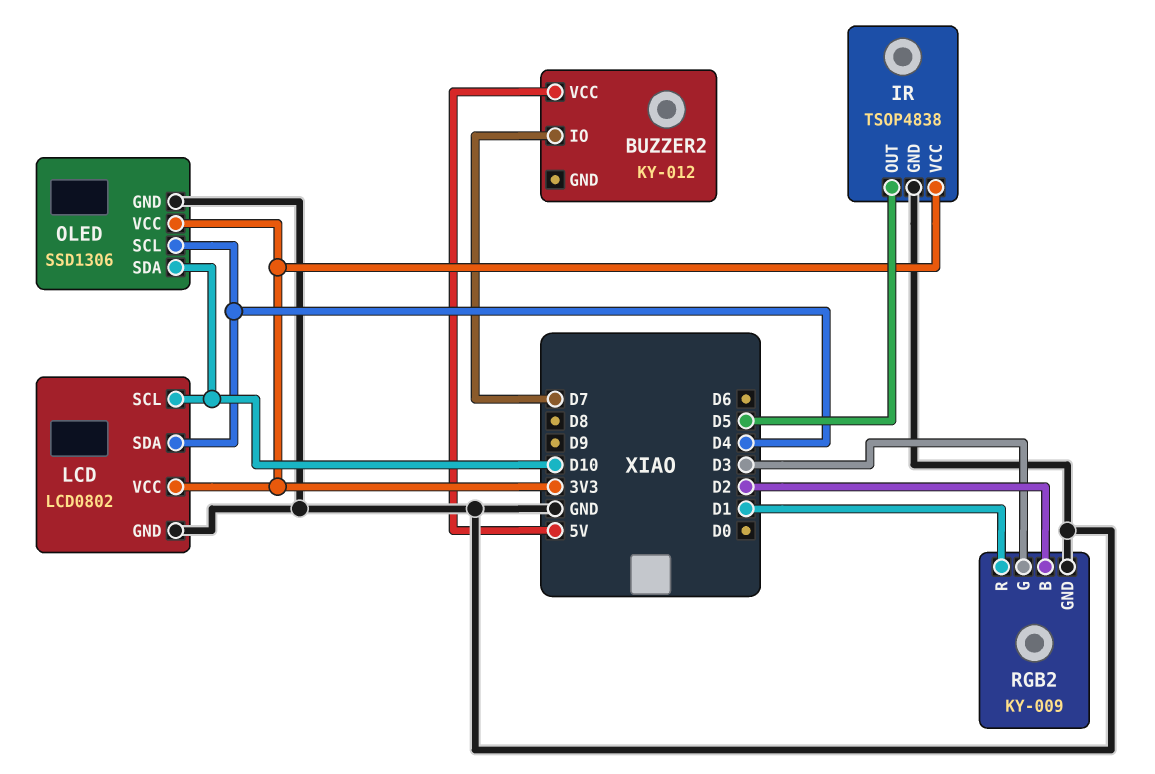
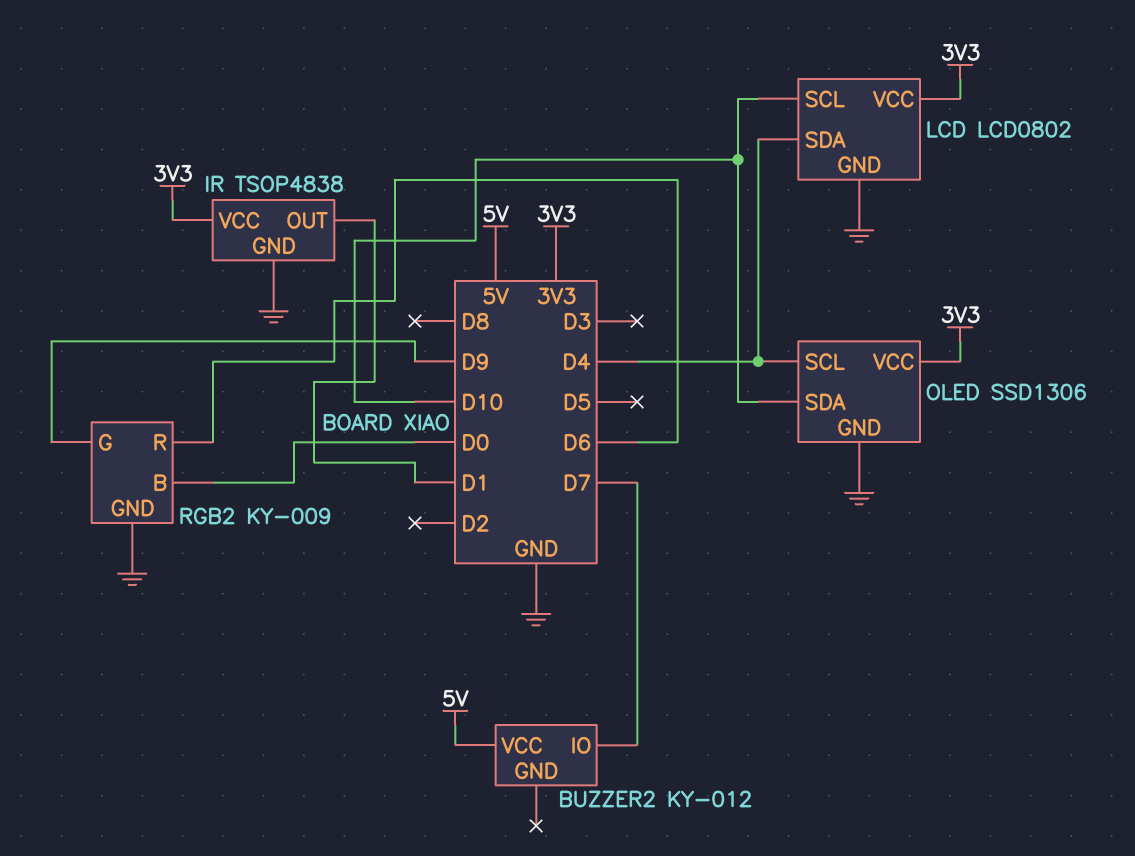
IR pin OUT: D5 -> D1
RGB2 pin B: D2 -> D0
RGB2 pin G: D3 -> D9
RGB2 pin R: D1 -> D6

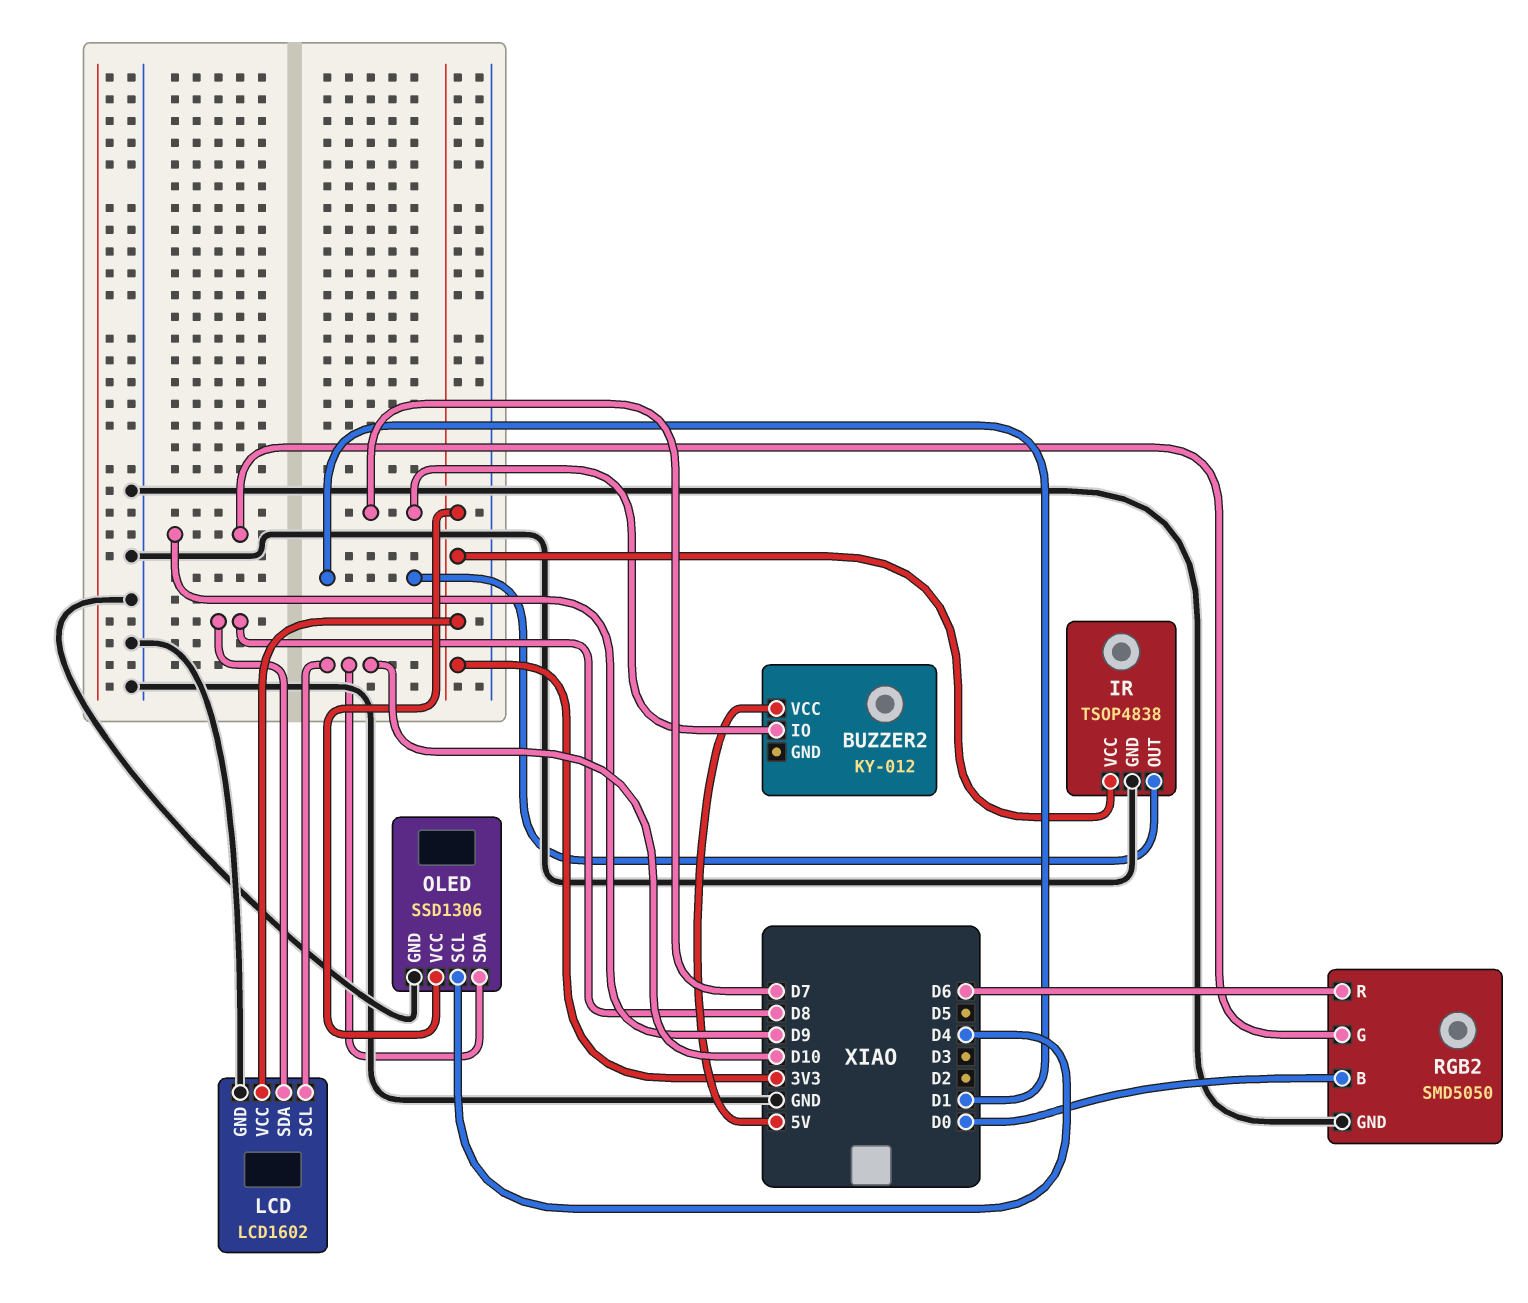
LCD: LCD0802 -> LCD1602
LCD pin SDA: D4 -> D8
RGB2: KY-009 -> SMD5050

